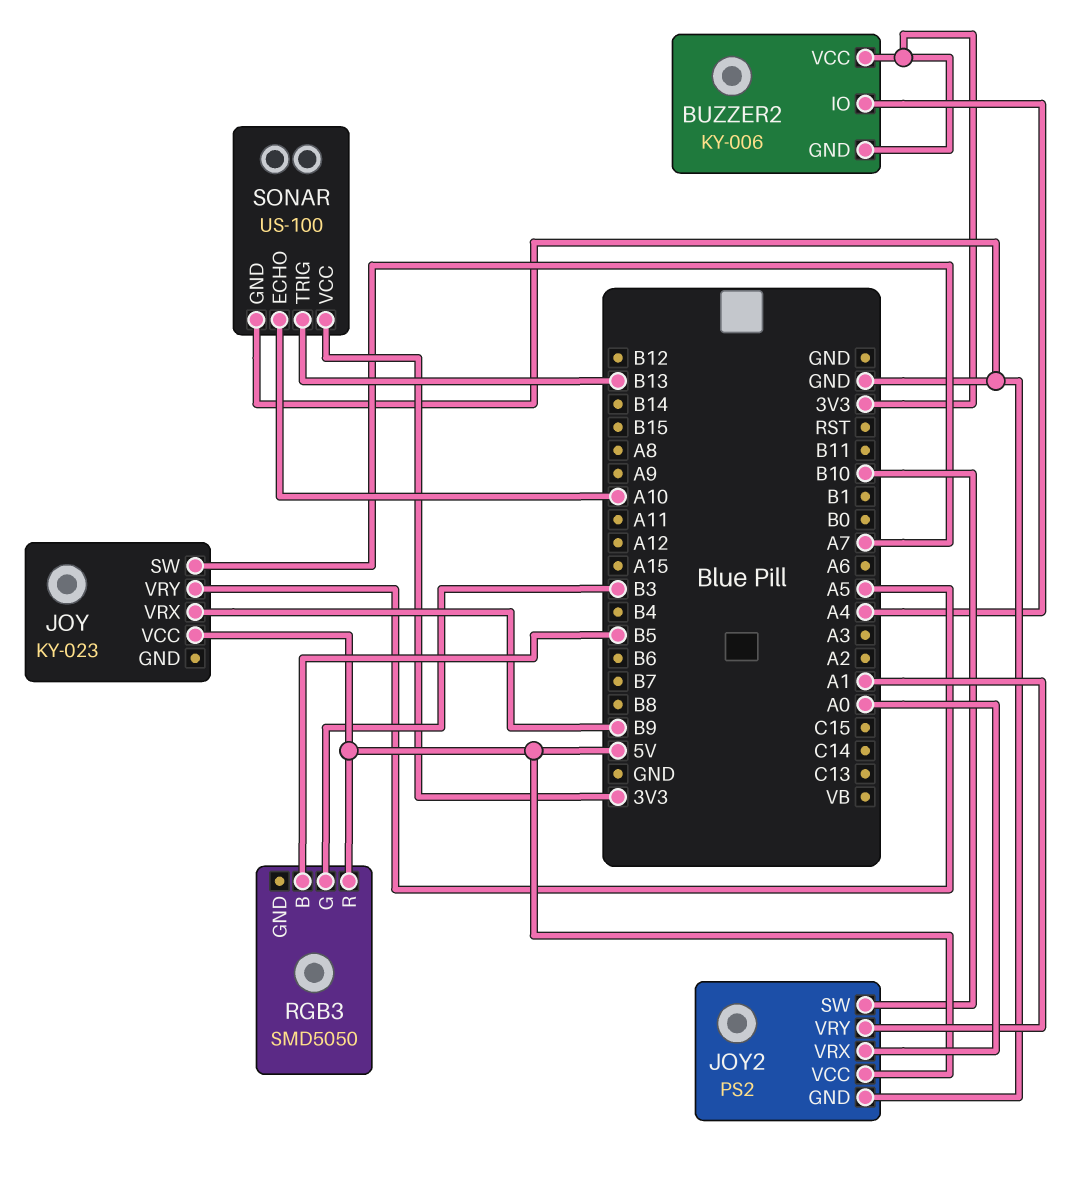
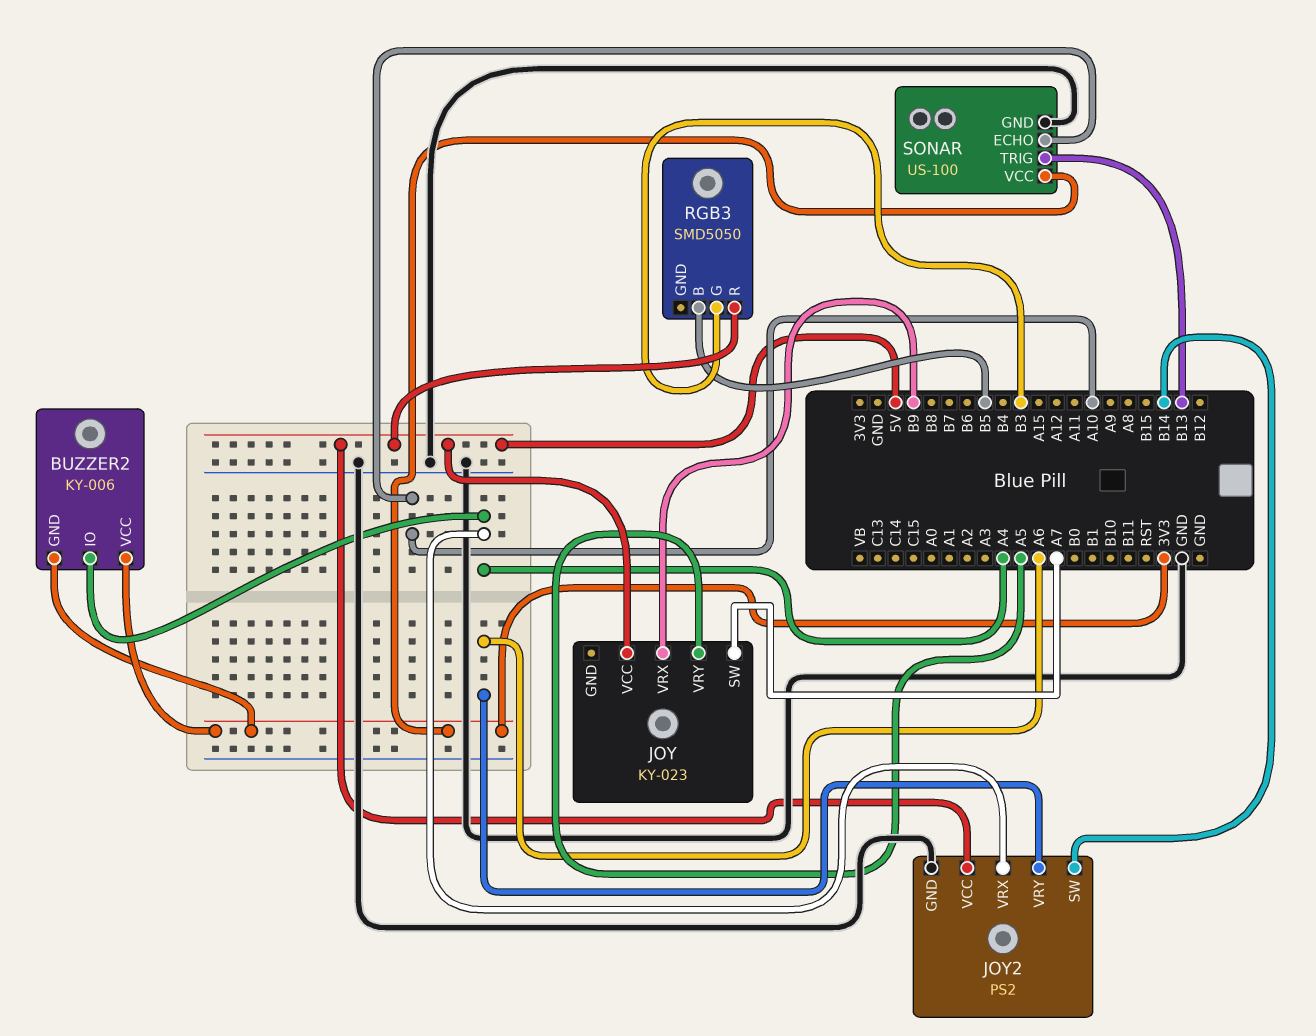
JOY2 pin SW: B10 -> B14
JOY2 pin VRX: A0 -> A4
JOY2 pin VRY: A1 -> A6

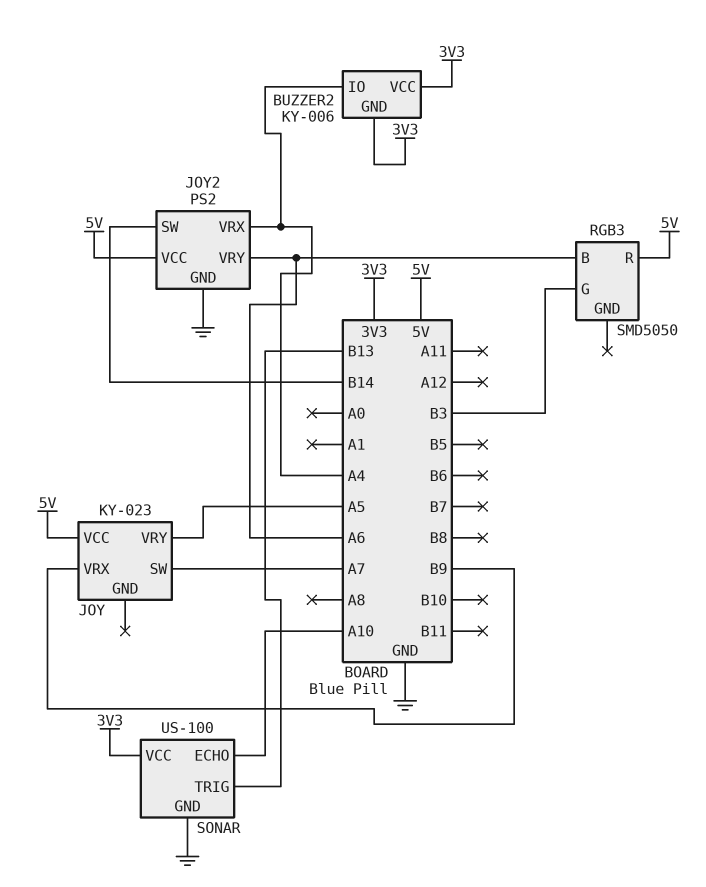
RGB3 pin B: B5 -> A6

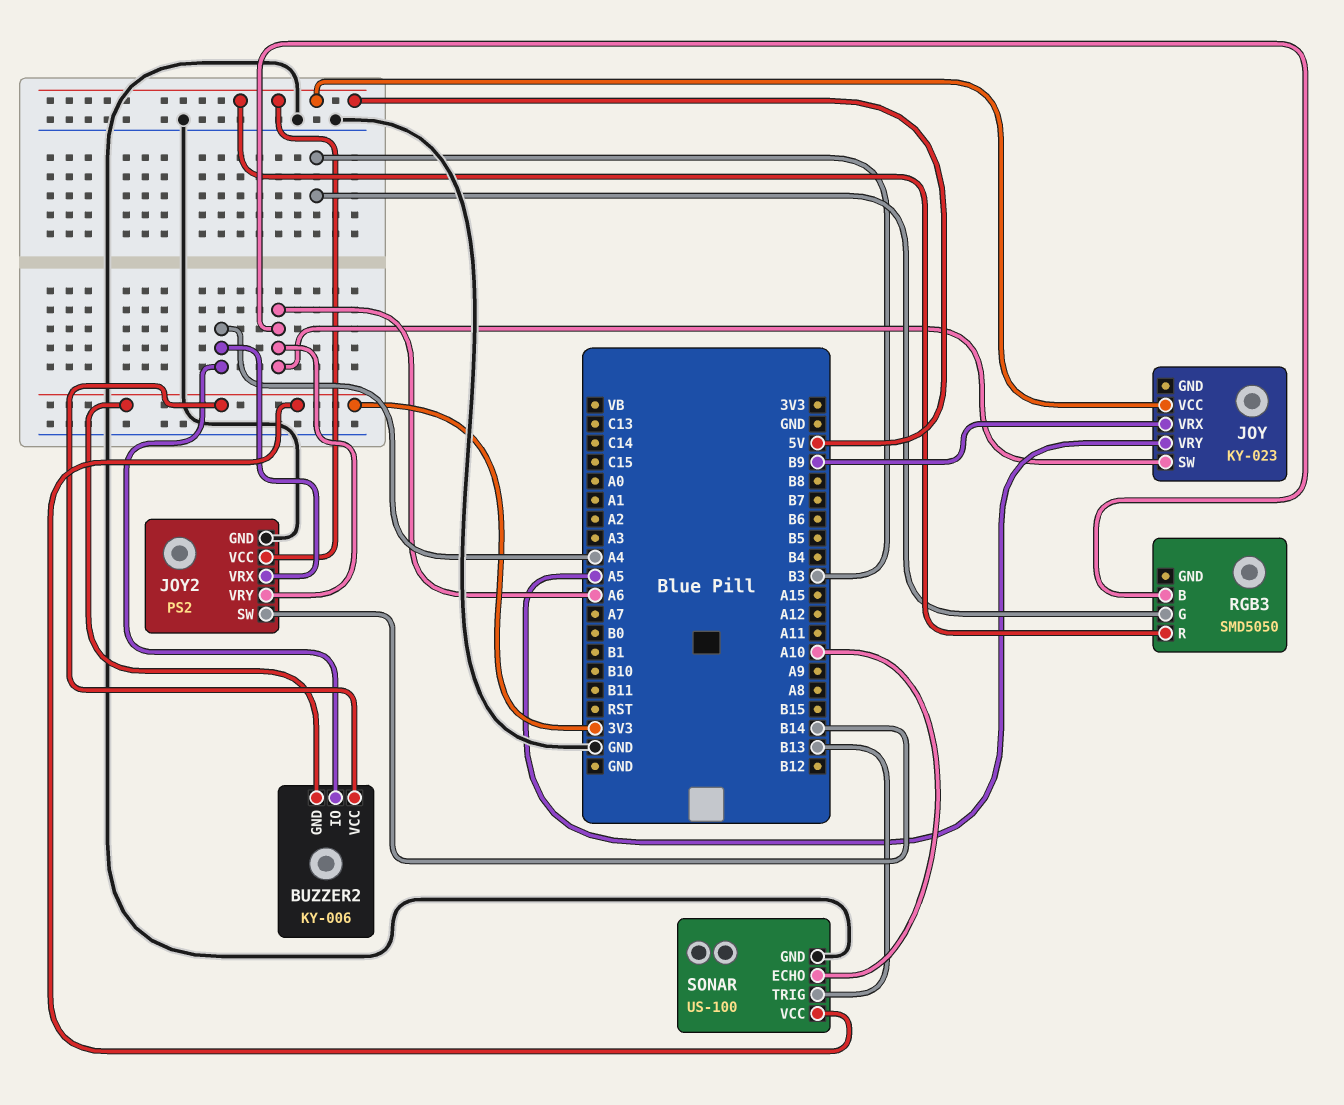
JOY pin SW: A7 -> A6

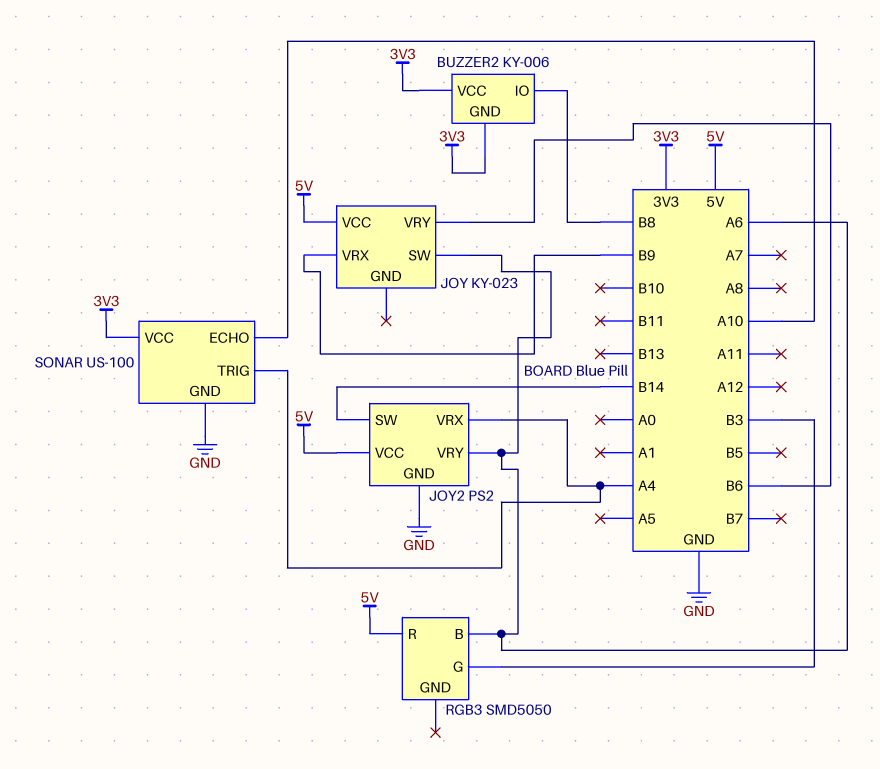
BUZZER2 pin IO: A4 -> B8
JOY pin VRY: A5 -> B6
SONAR pin TRIG: B13 -> A4

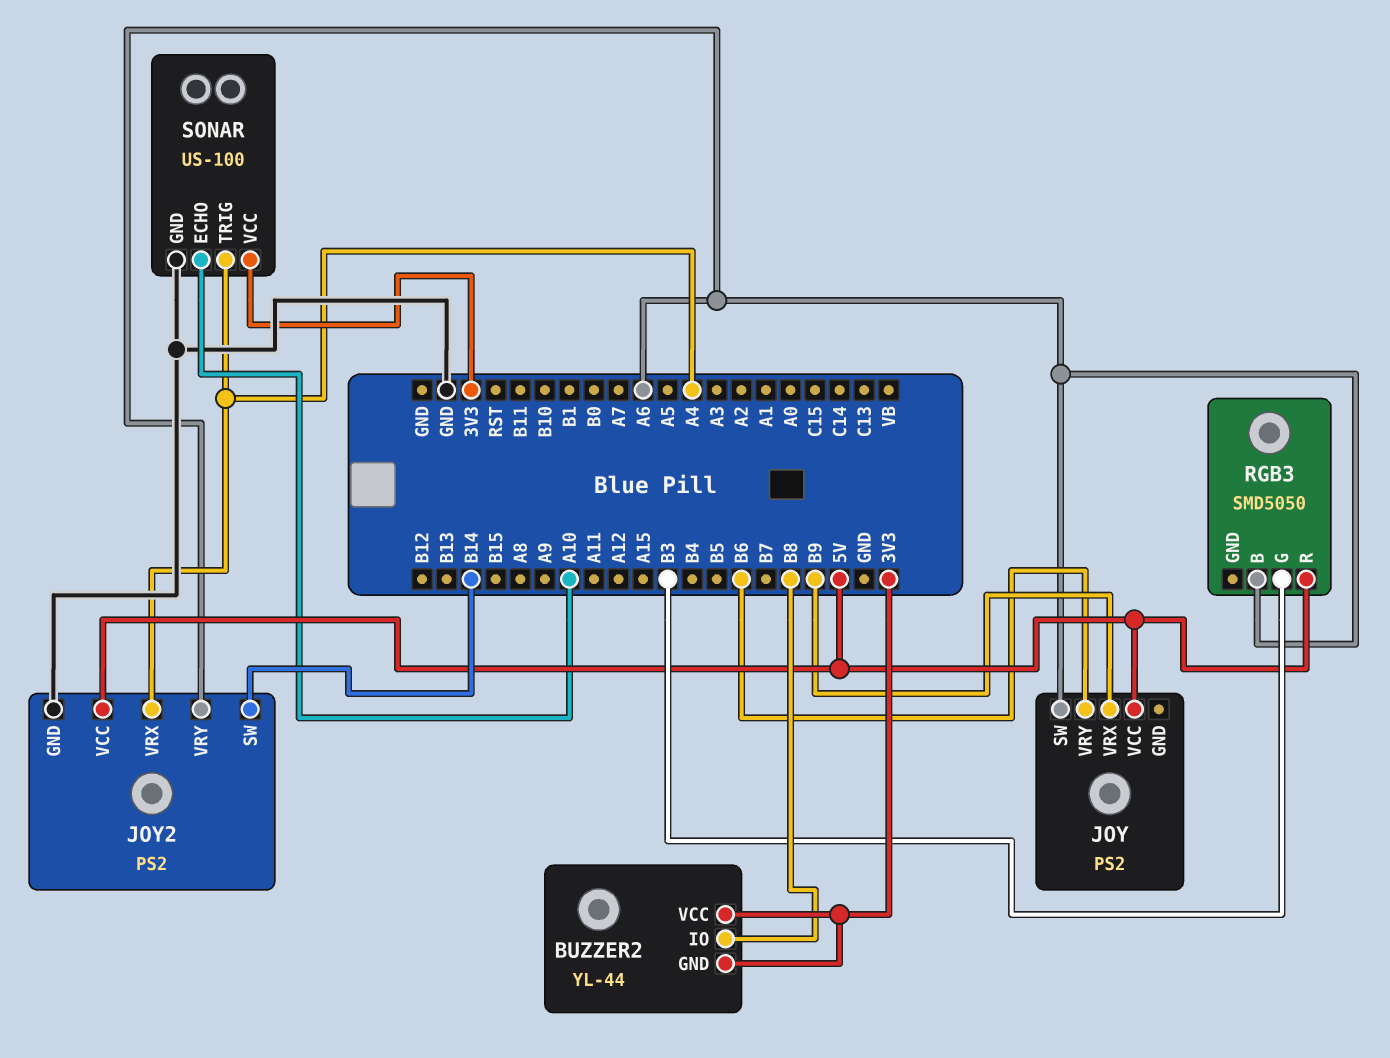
BUZZER2: KY-006 -> YL-44
JOY: KY-023 -> PS2

